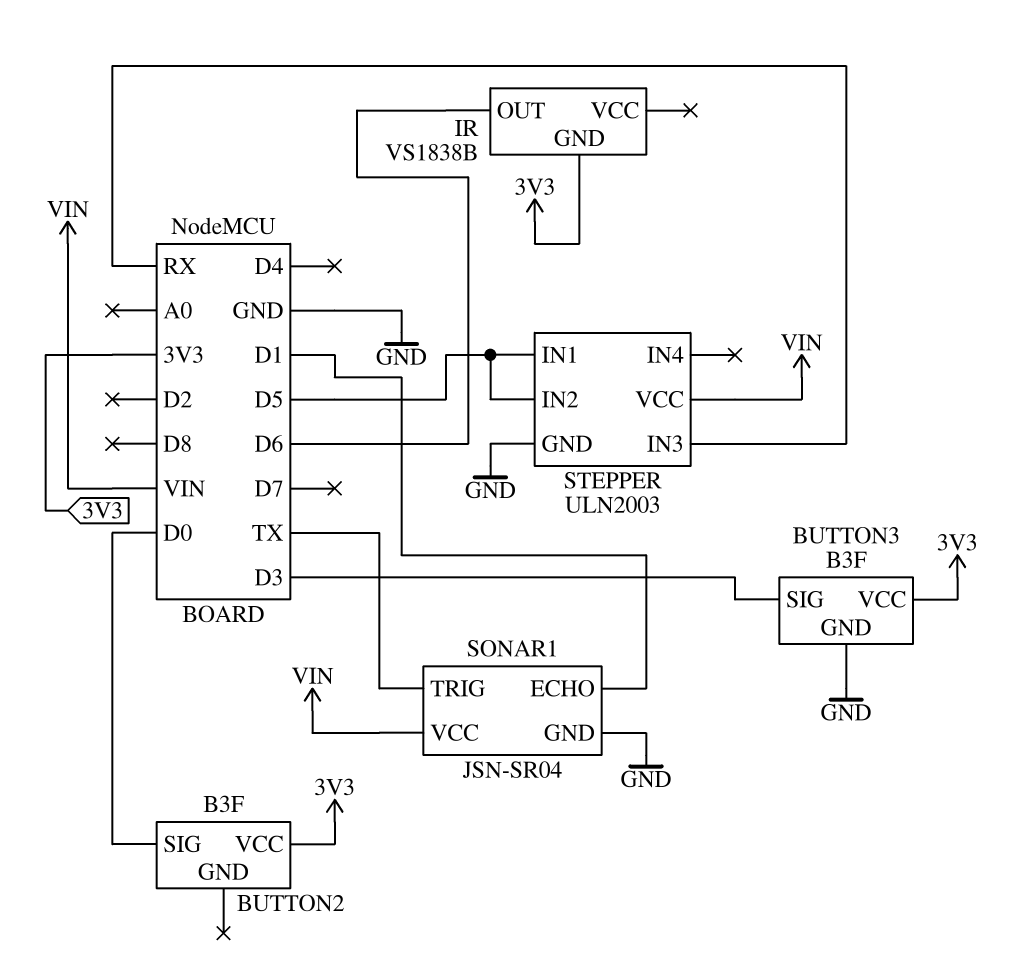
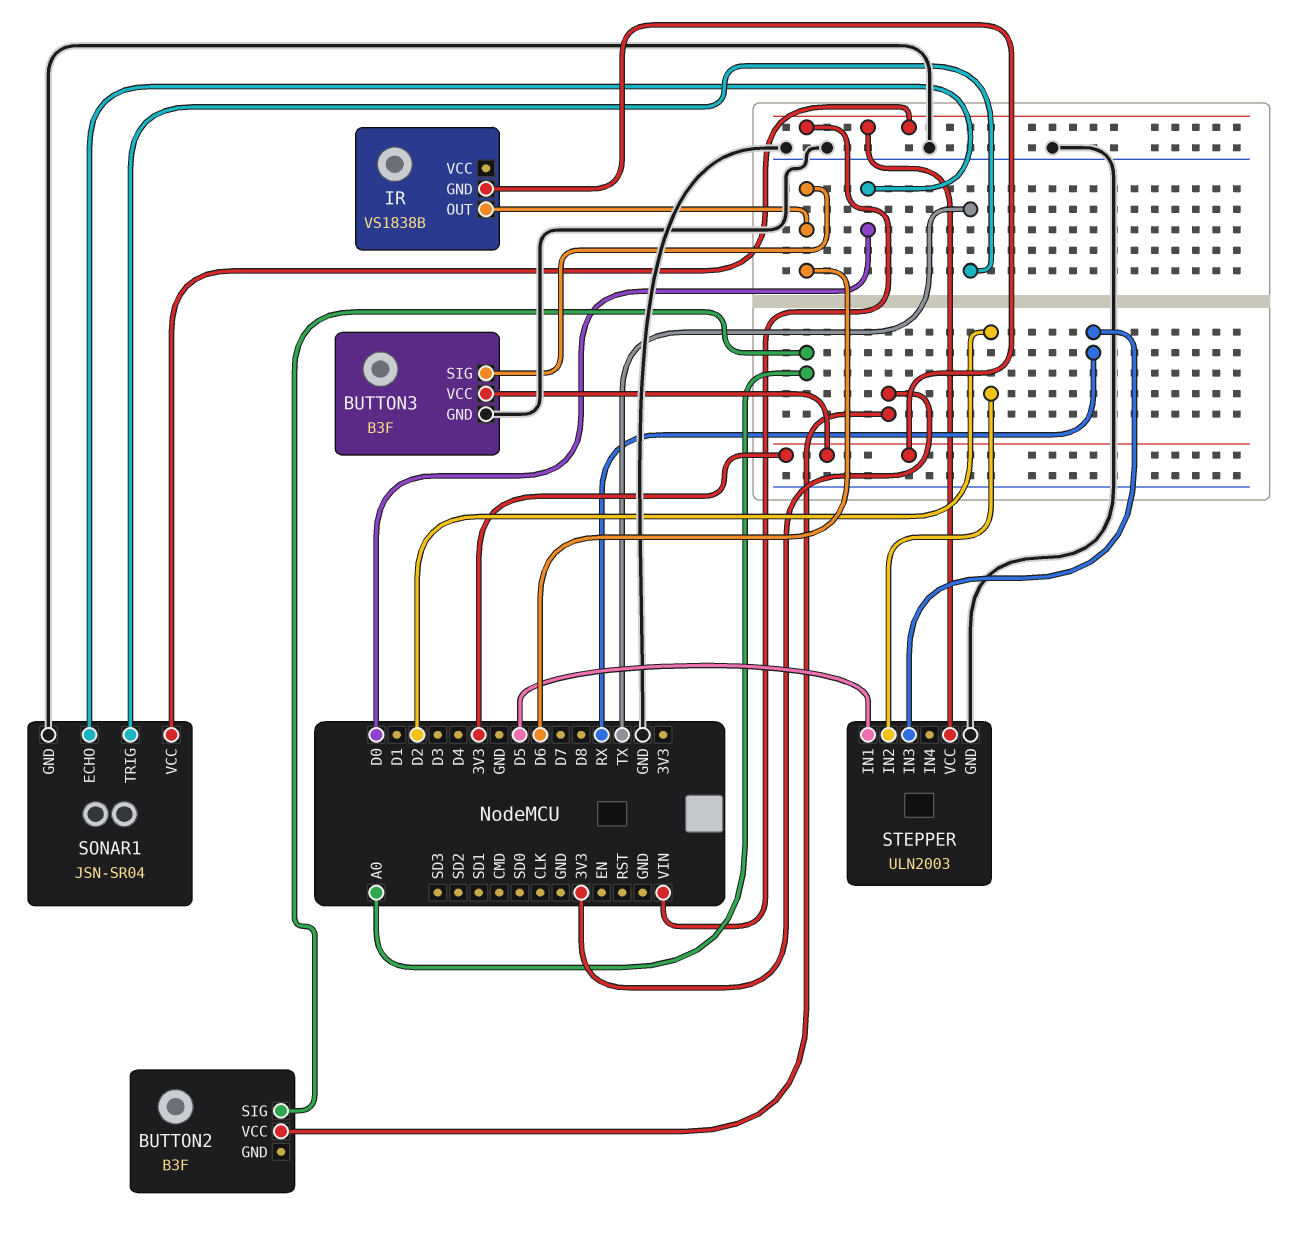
BUTTON2 pin SIG: D0 -> A0
BUTTON3 pin SIG: D3 -> D6
SONAR1 pin ECHO: D1 -> D0
STEPPER pin IN2: D5 -> D2

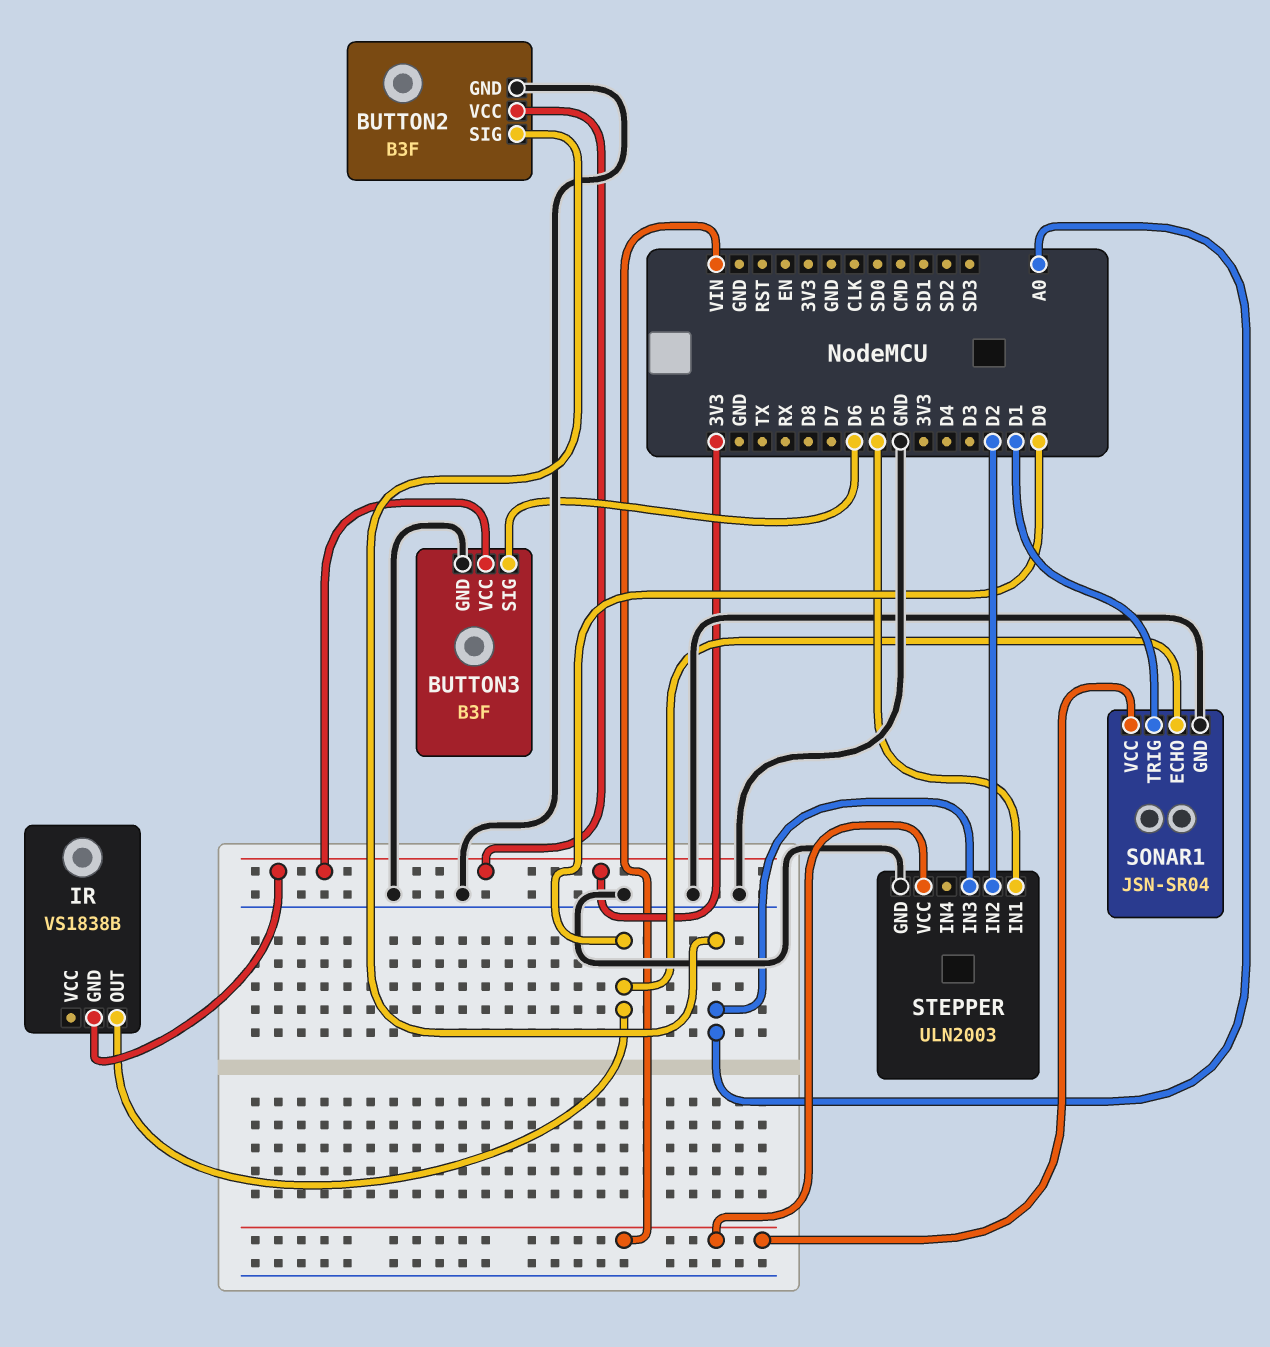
BUTTON2 pin GND: none -> GND
IR pin OUT: D6 -> D0
SONAR1 pin TRIG: TX -> D1
STEPPER pin IN3: RX -> A0

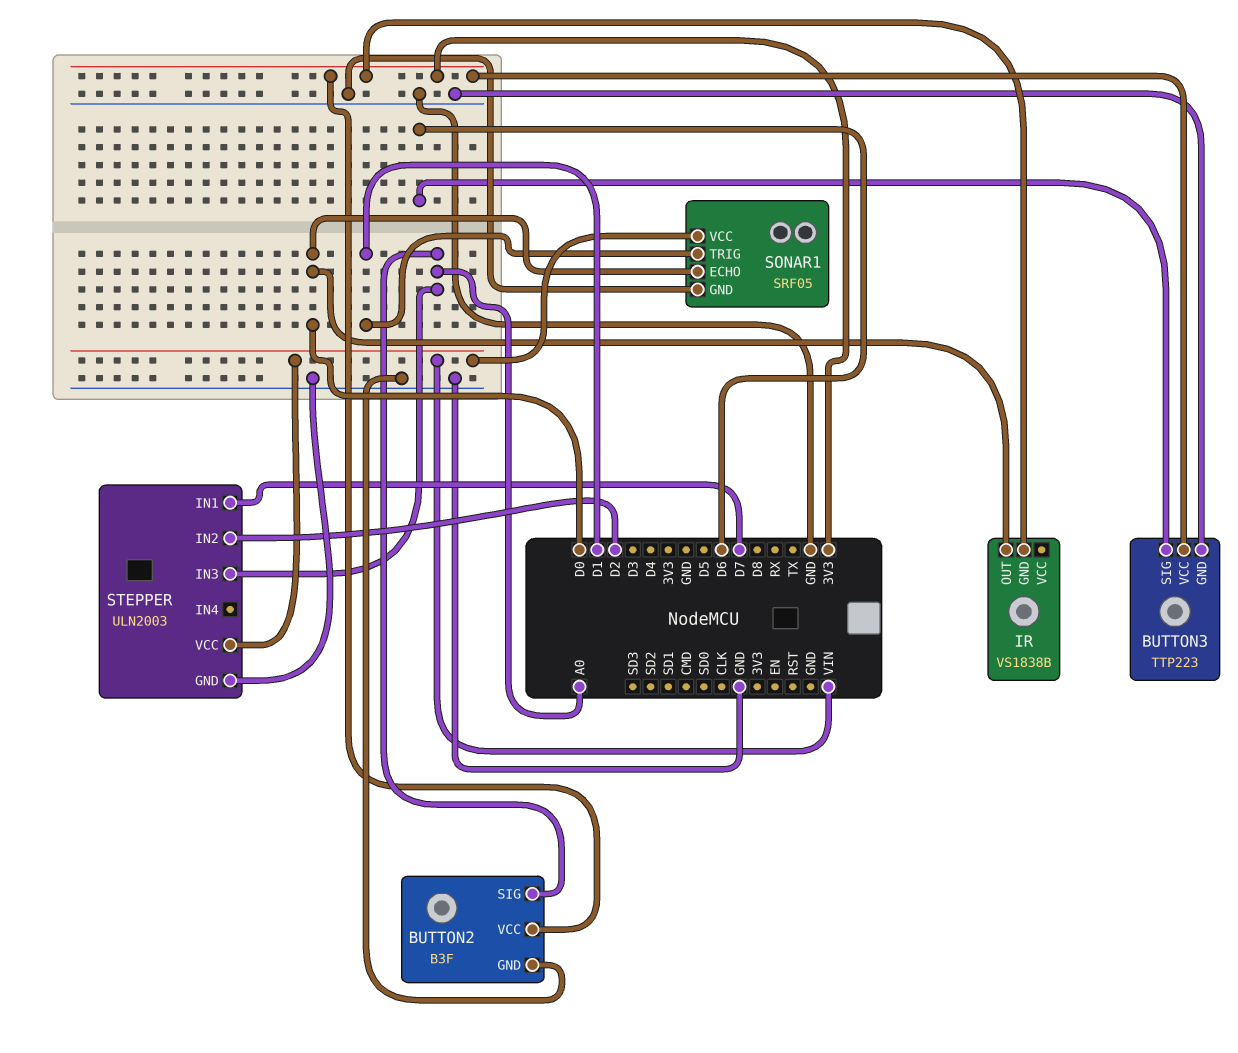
BUTTON3: B3F -> TTP223
SONAR1: JSN-SR04 -> SRF05
STEPPER pin IN1: D5 -> D7

